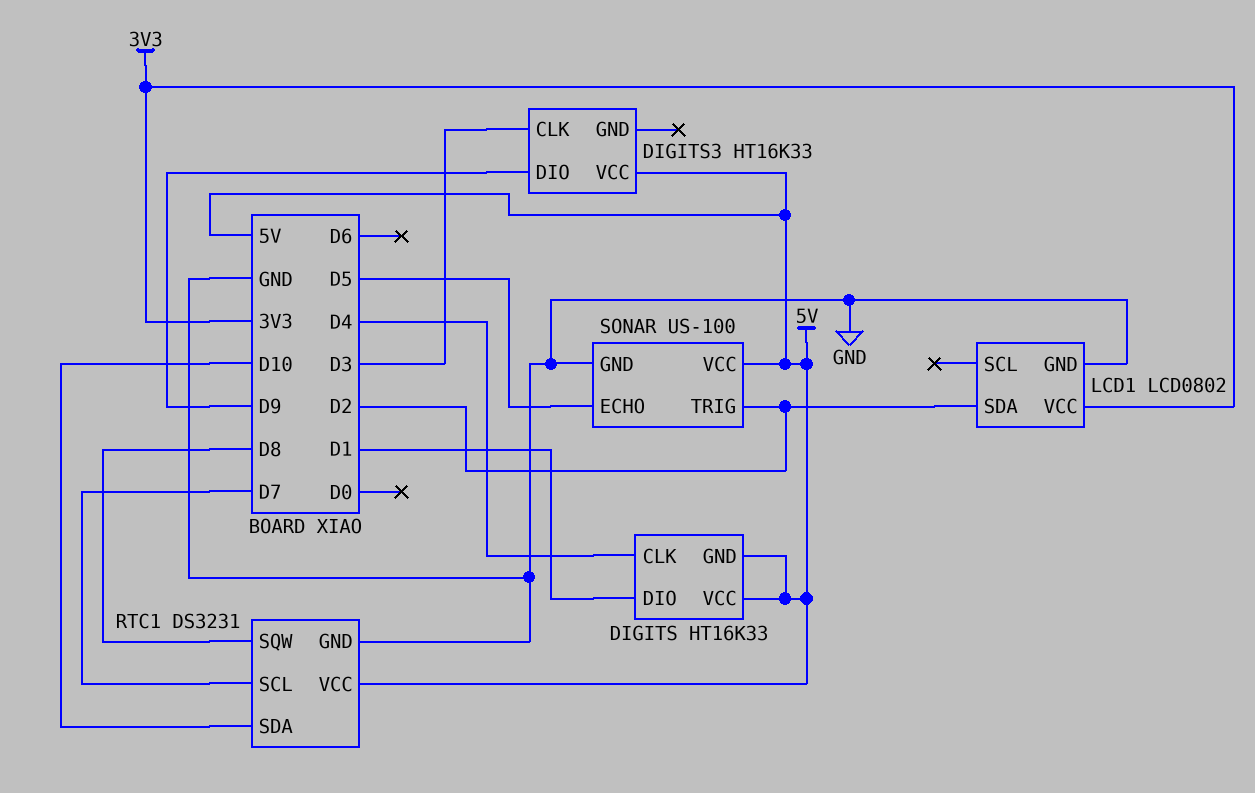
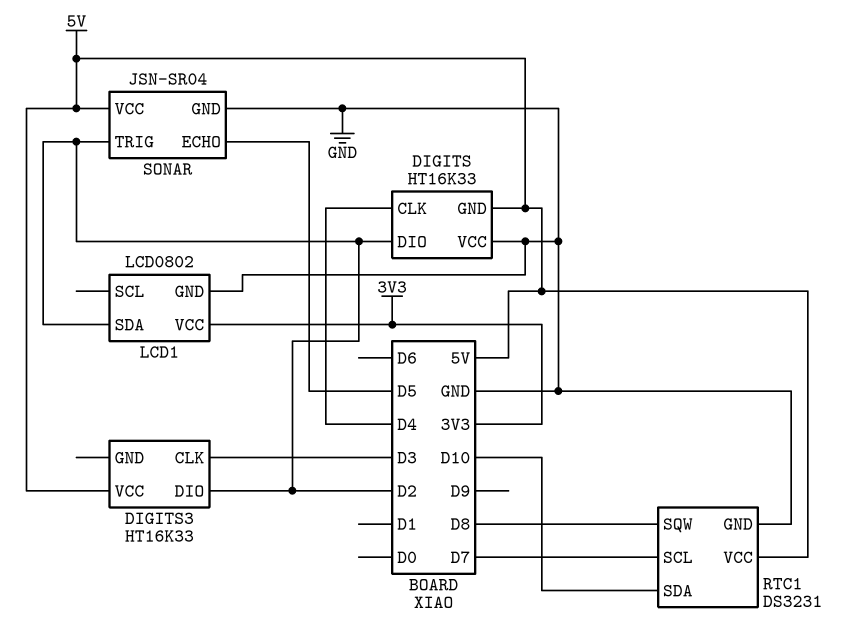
DIGITS pin DIO: D1 -> D2
DIGITS pin VCC: 5V -> GND
DIGITS3 pin DIO: D9 -> D2
SONAR: US-100 -> JSN-SR04

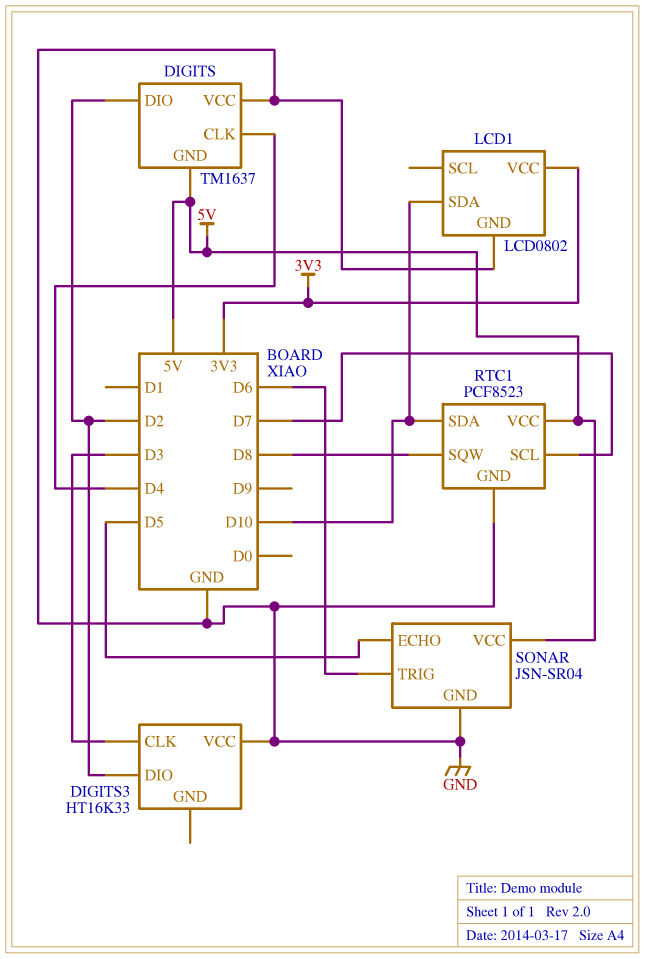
DIGITS: HT16K33 -> TM1637
DIGITS3 pin VCC: 5V -> GND
LCD1 pin SDA: D2 -> D10
RTC1: DS3231 -> PCF8523
SONAR pin TRIG: D2 -> D6

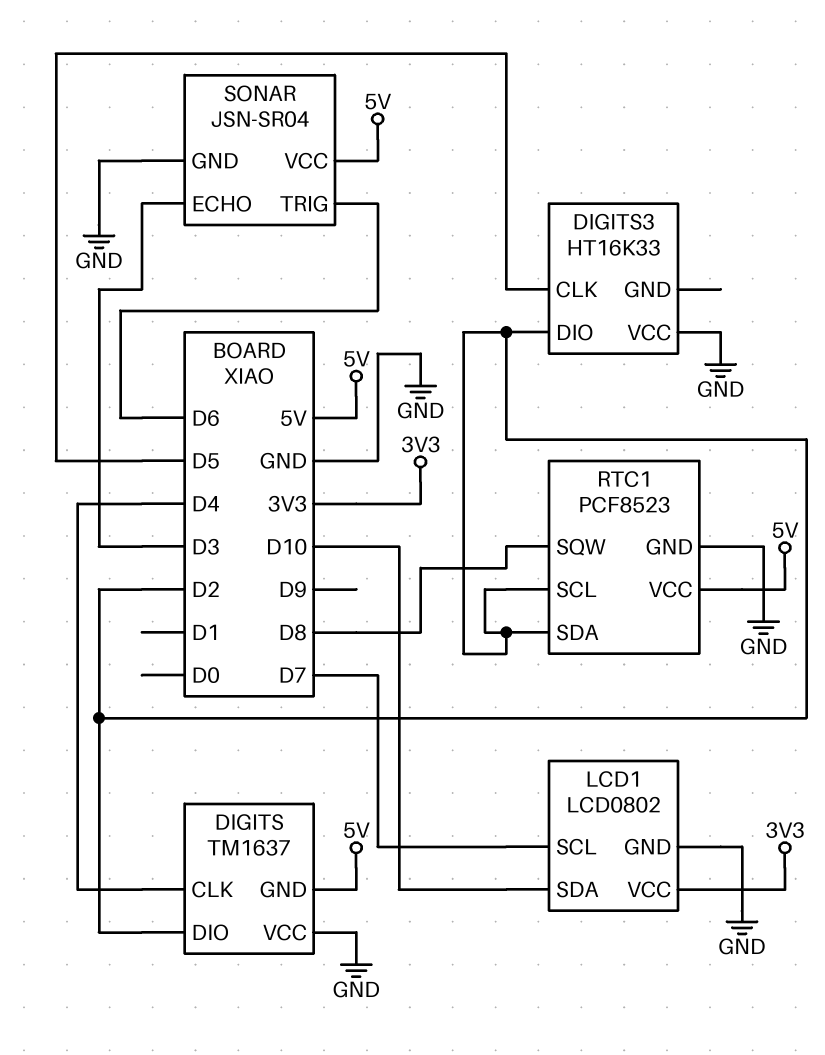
DIGITS3 pin CLK: D3 -> D5
LCD1 pin SCL: none -> D7
RTC1 pin SCL: D7 -> D2
RTC1 pin SDA: D10 -> D2
SONAR pin ECHO: D5 -> D3

